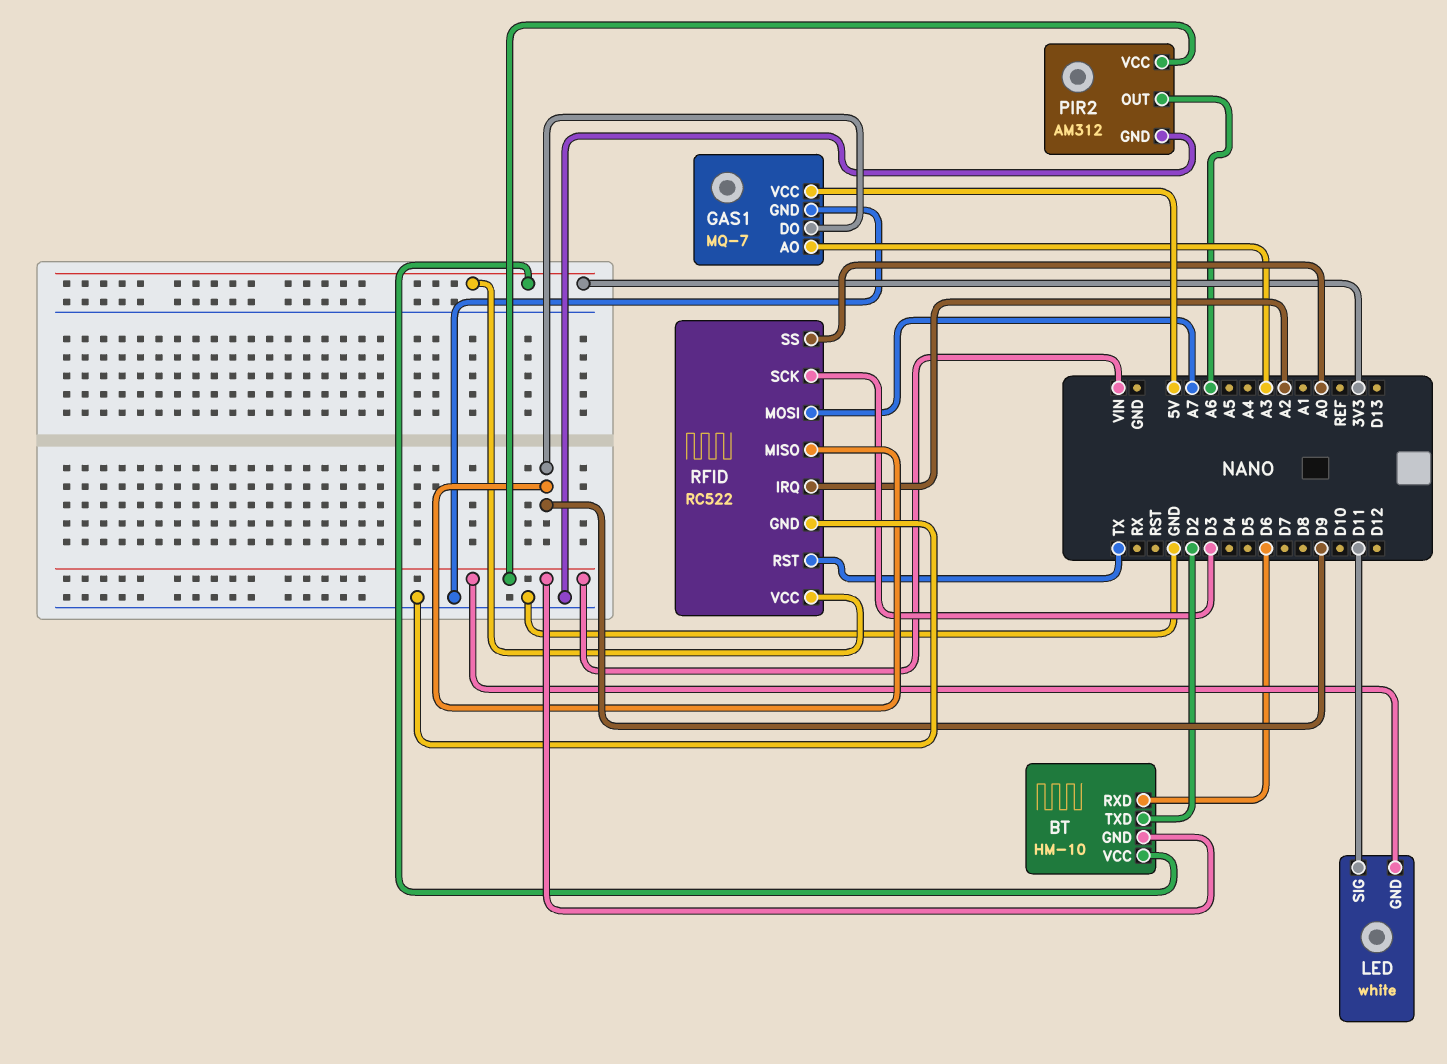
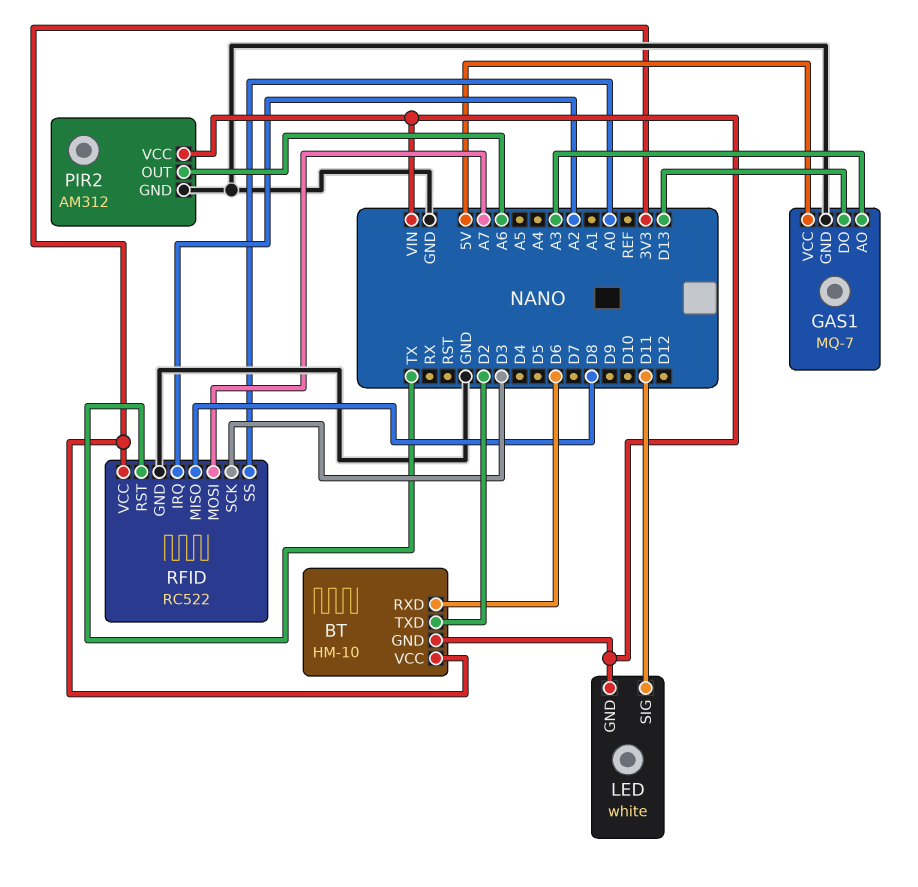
GAS1 pin DO: D9 -> D13
RFID pin MISO: D9 -> D8

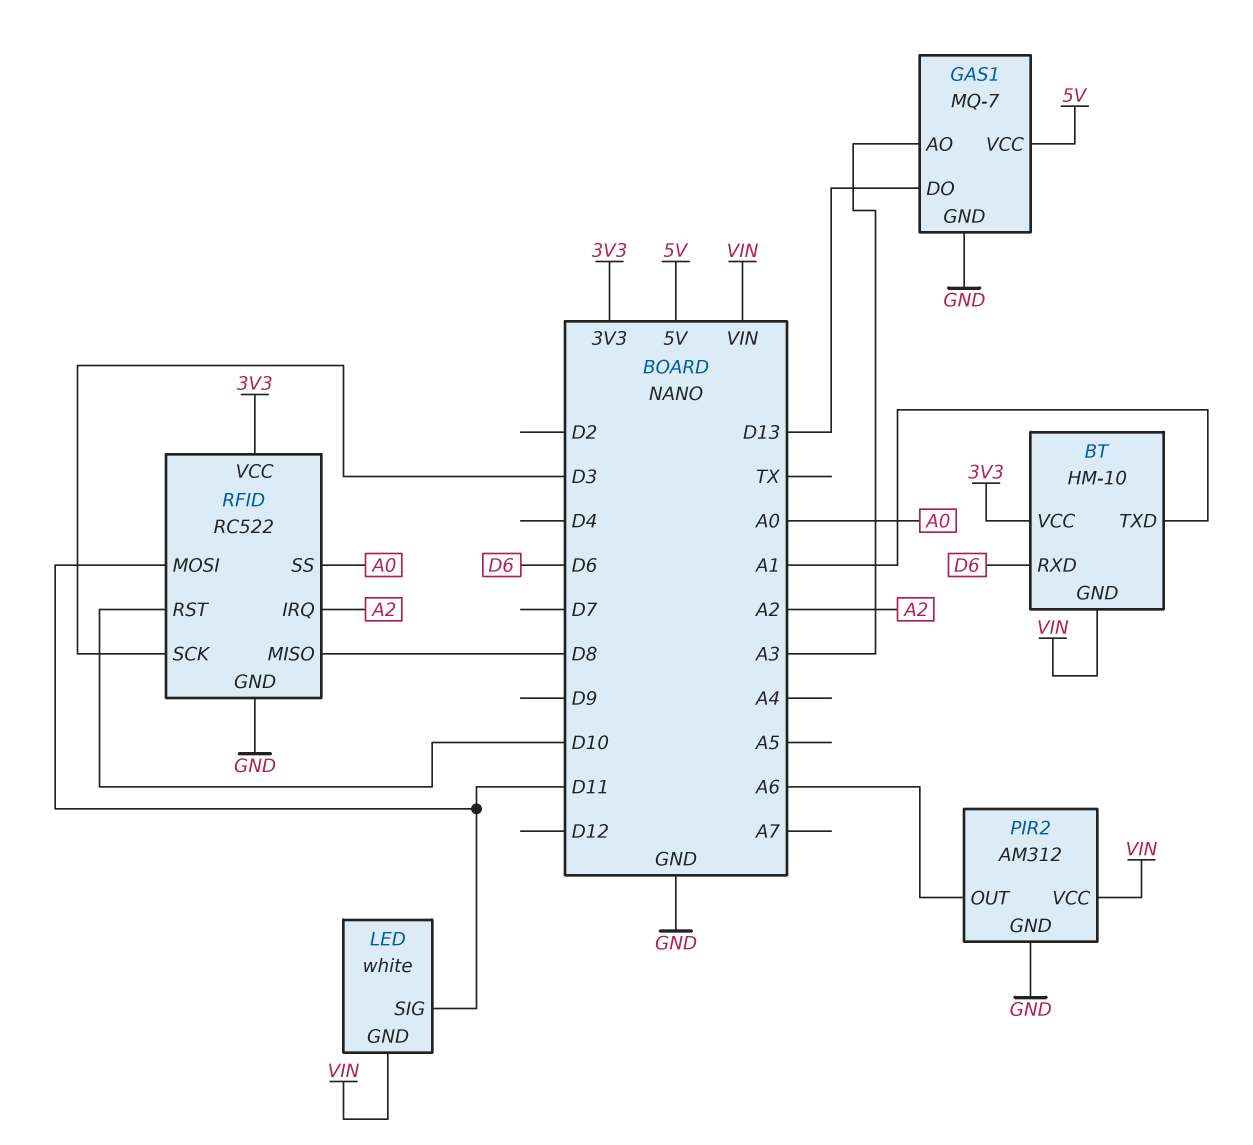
BT pin TXD: D2 -> A1
RFID pin MOSI: A7 -> D11
RFID pin RST: TX -> D10

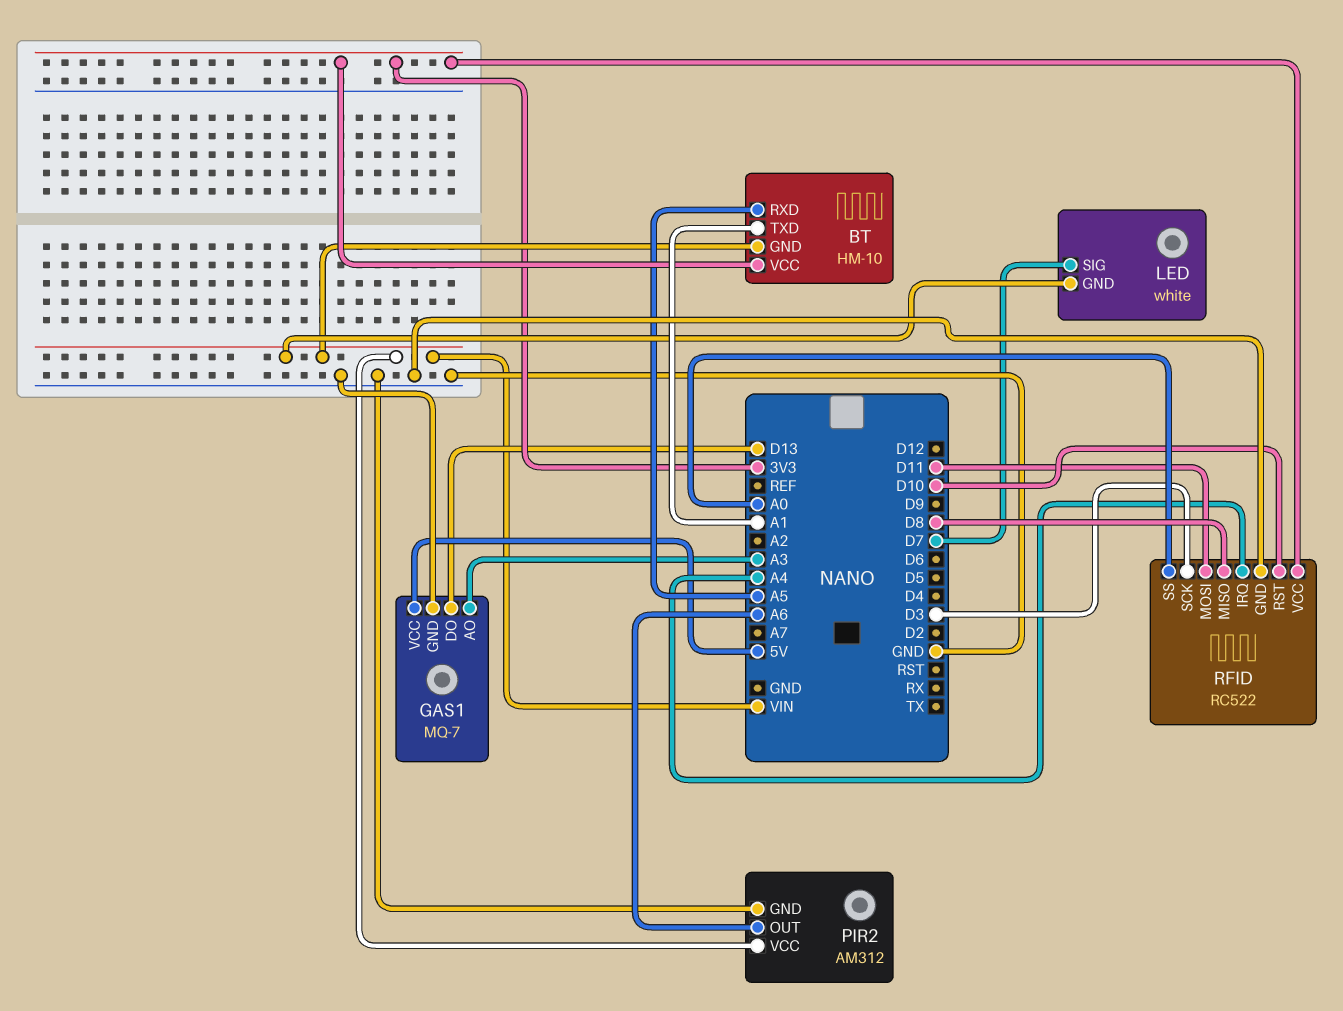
BT pin RXD: D6 -> A5
LED pin SIG: D11 -> D7
RFID pin IRQ: A2 -> A4

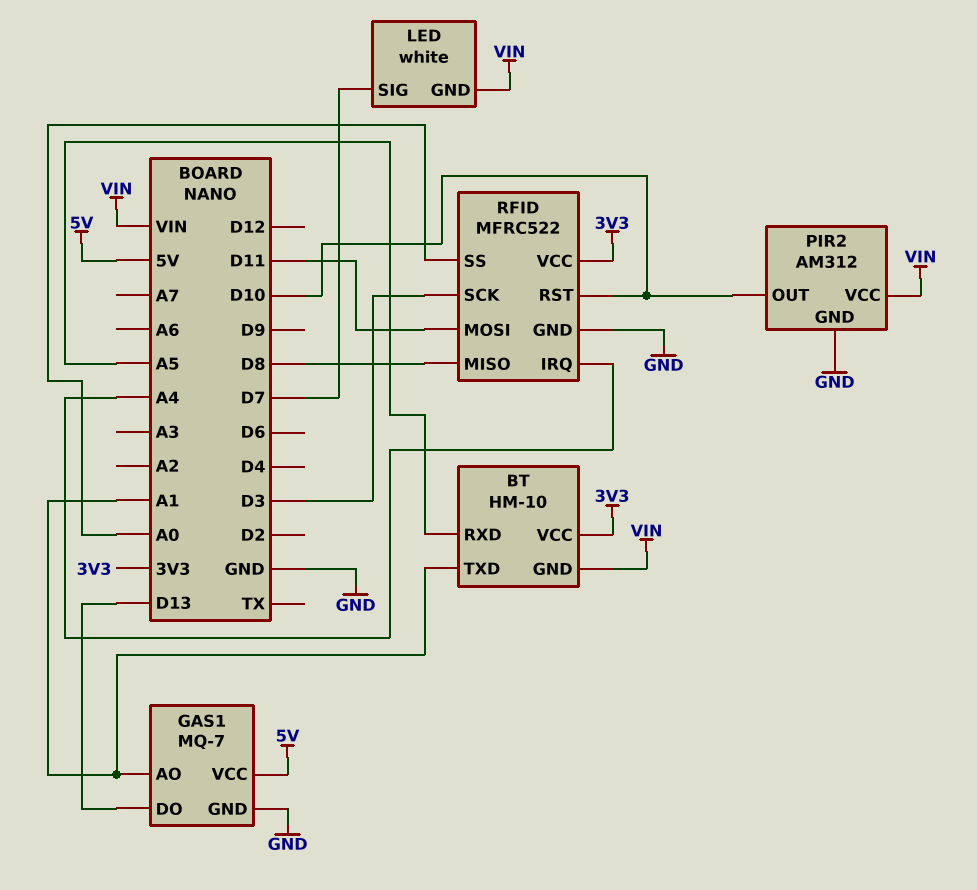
GAS1 pin AO: A3 -> A1
PIR2 pin OUT: A6 -> D10
RFID: RC522 -> MFRC522

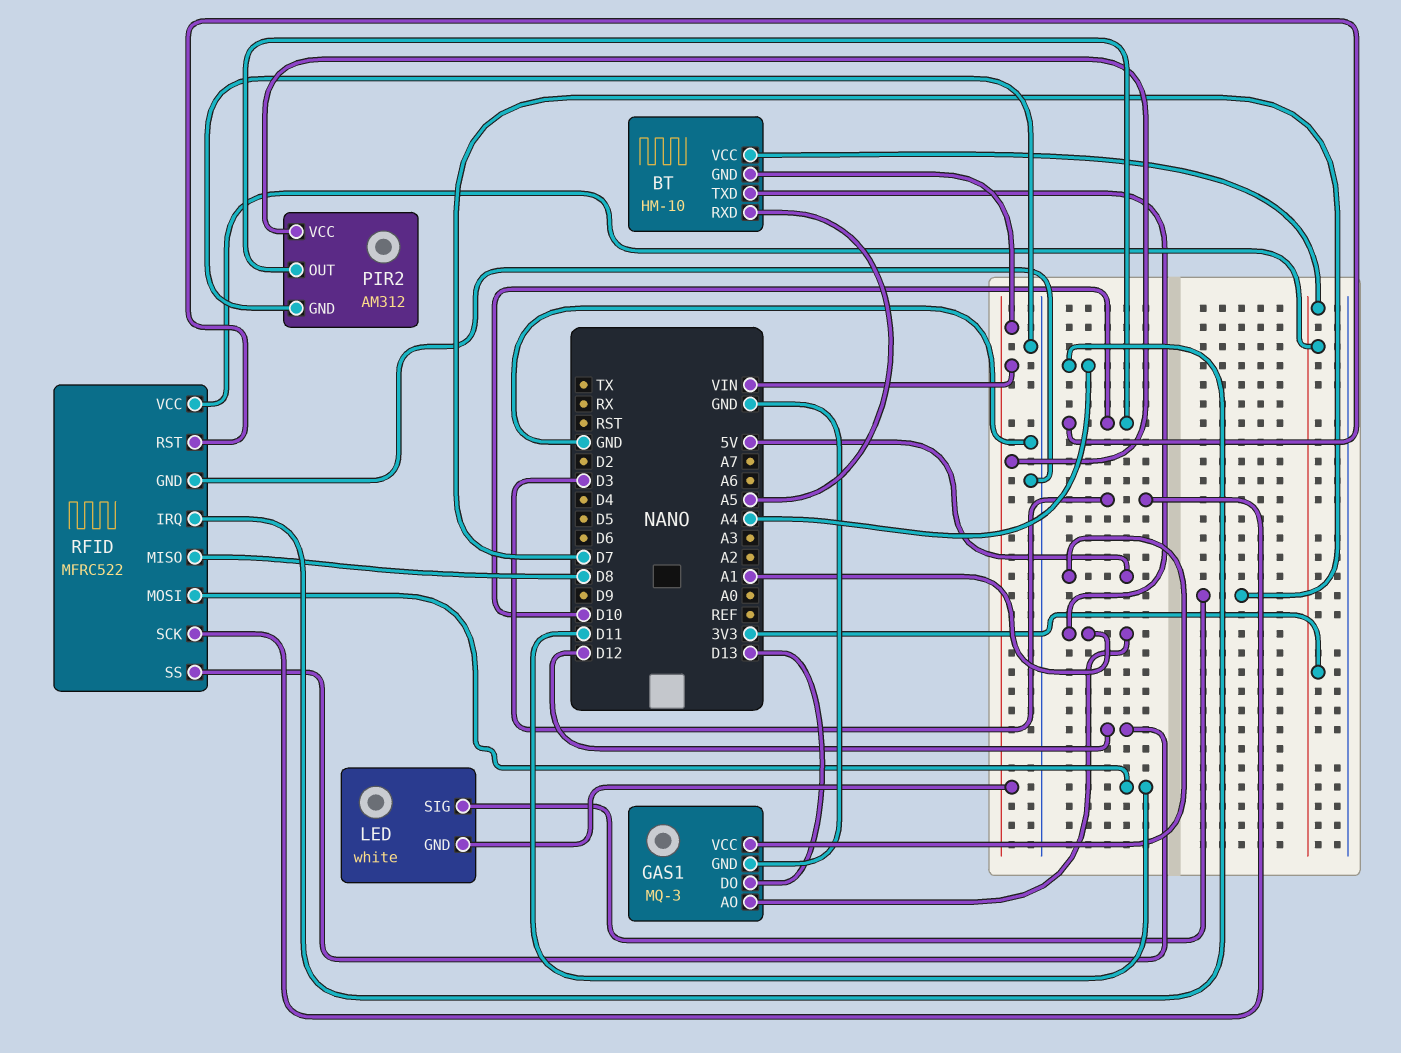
GAS1: MQ-7 -> MQ-3
RFID pin SS: A0 -> D12

